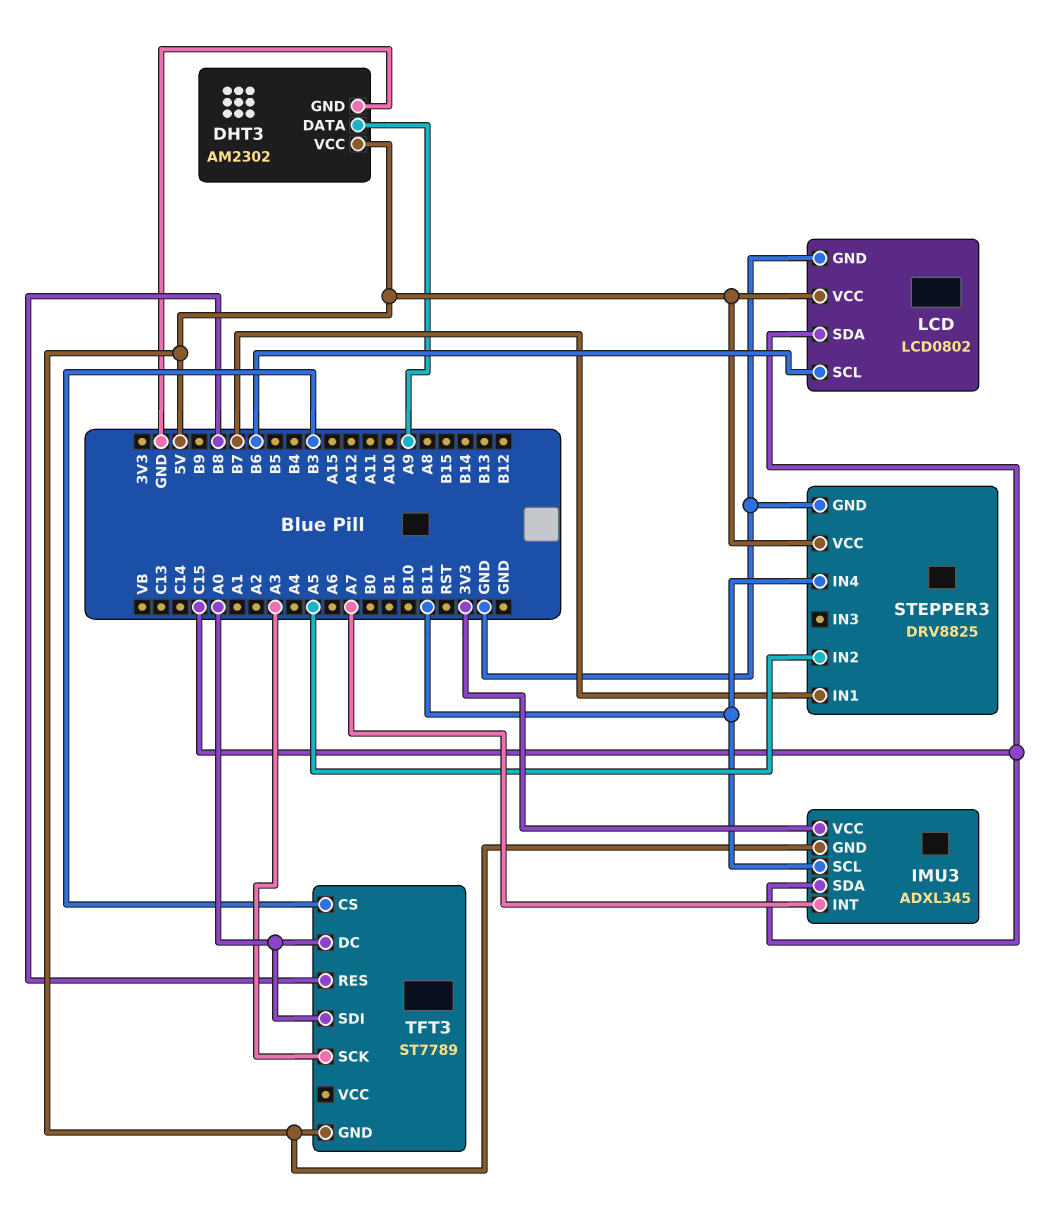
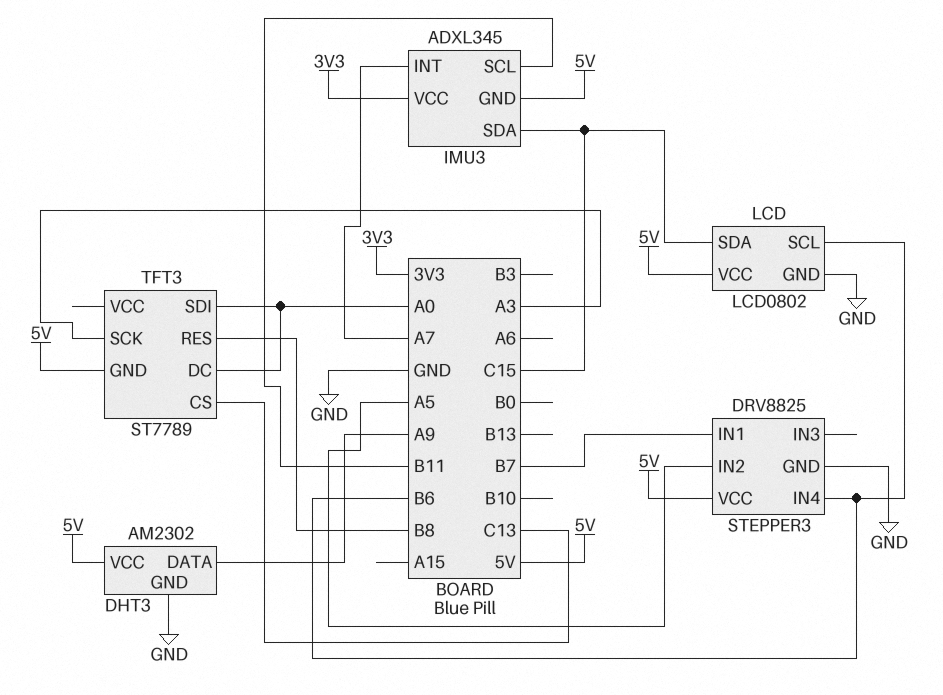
STEPPER3 pin IN4: B11 -> B6
TFT3 pin CS: B3 -> C13

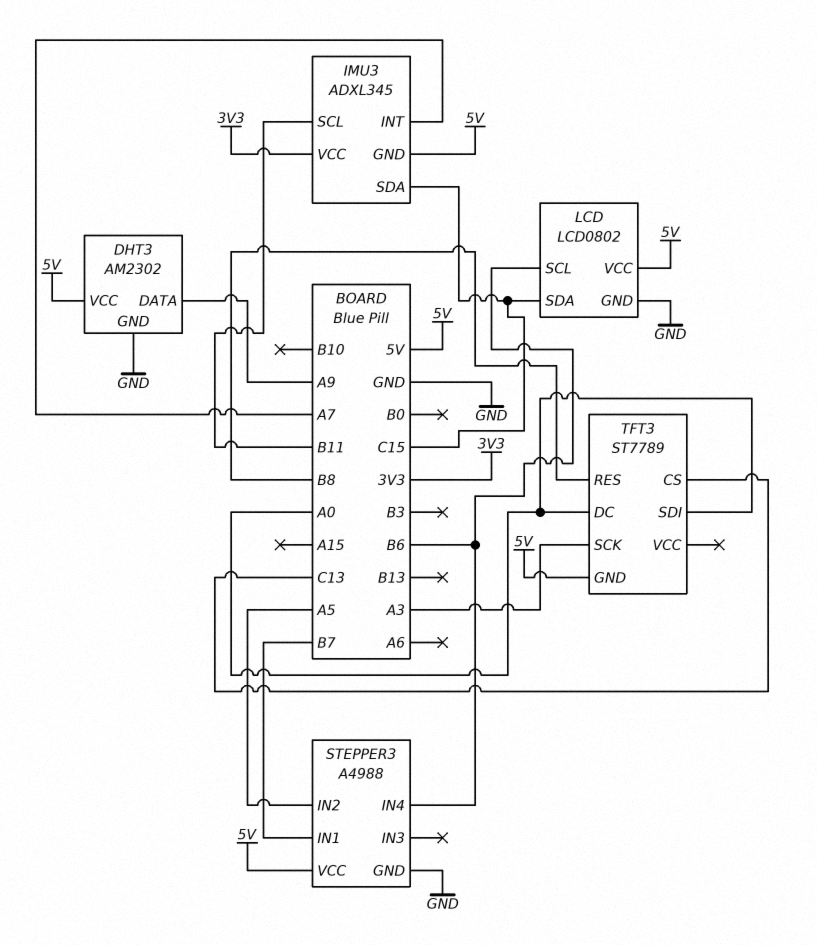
STEPPER3: DRV8825 -> A4988

